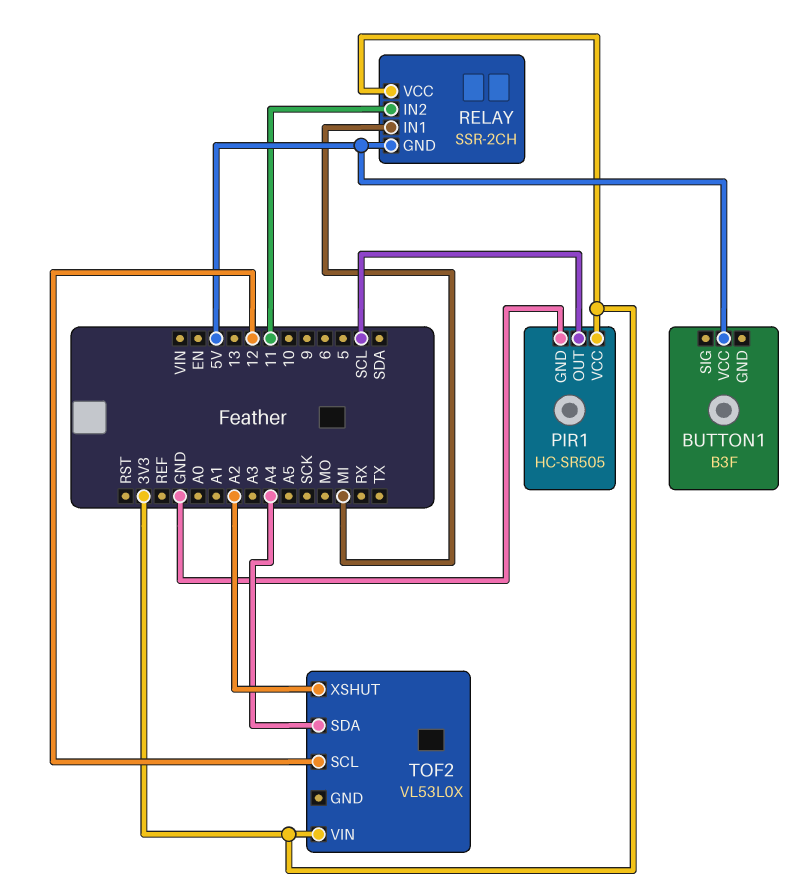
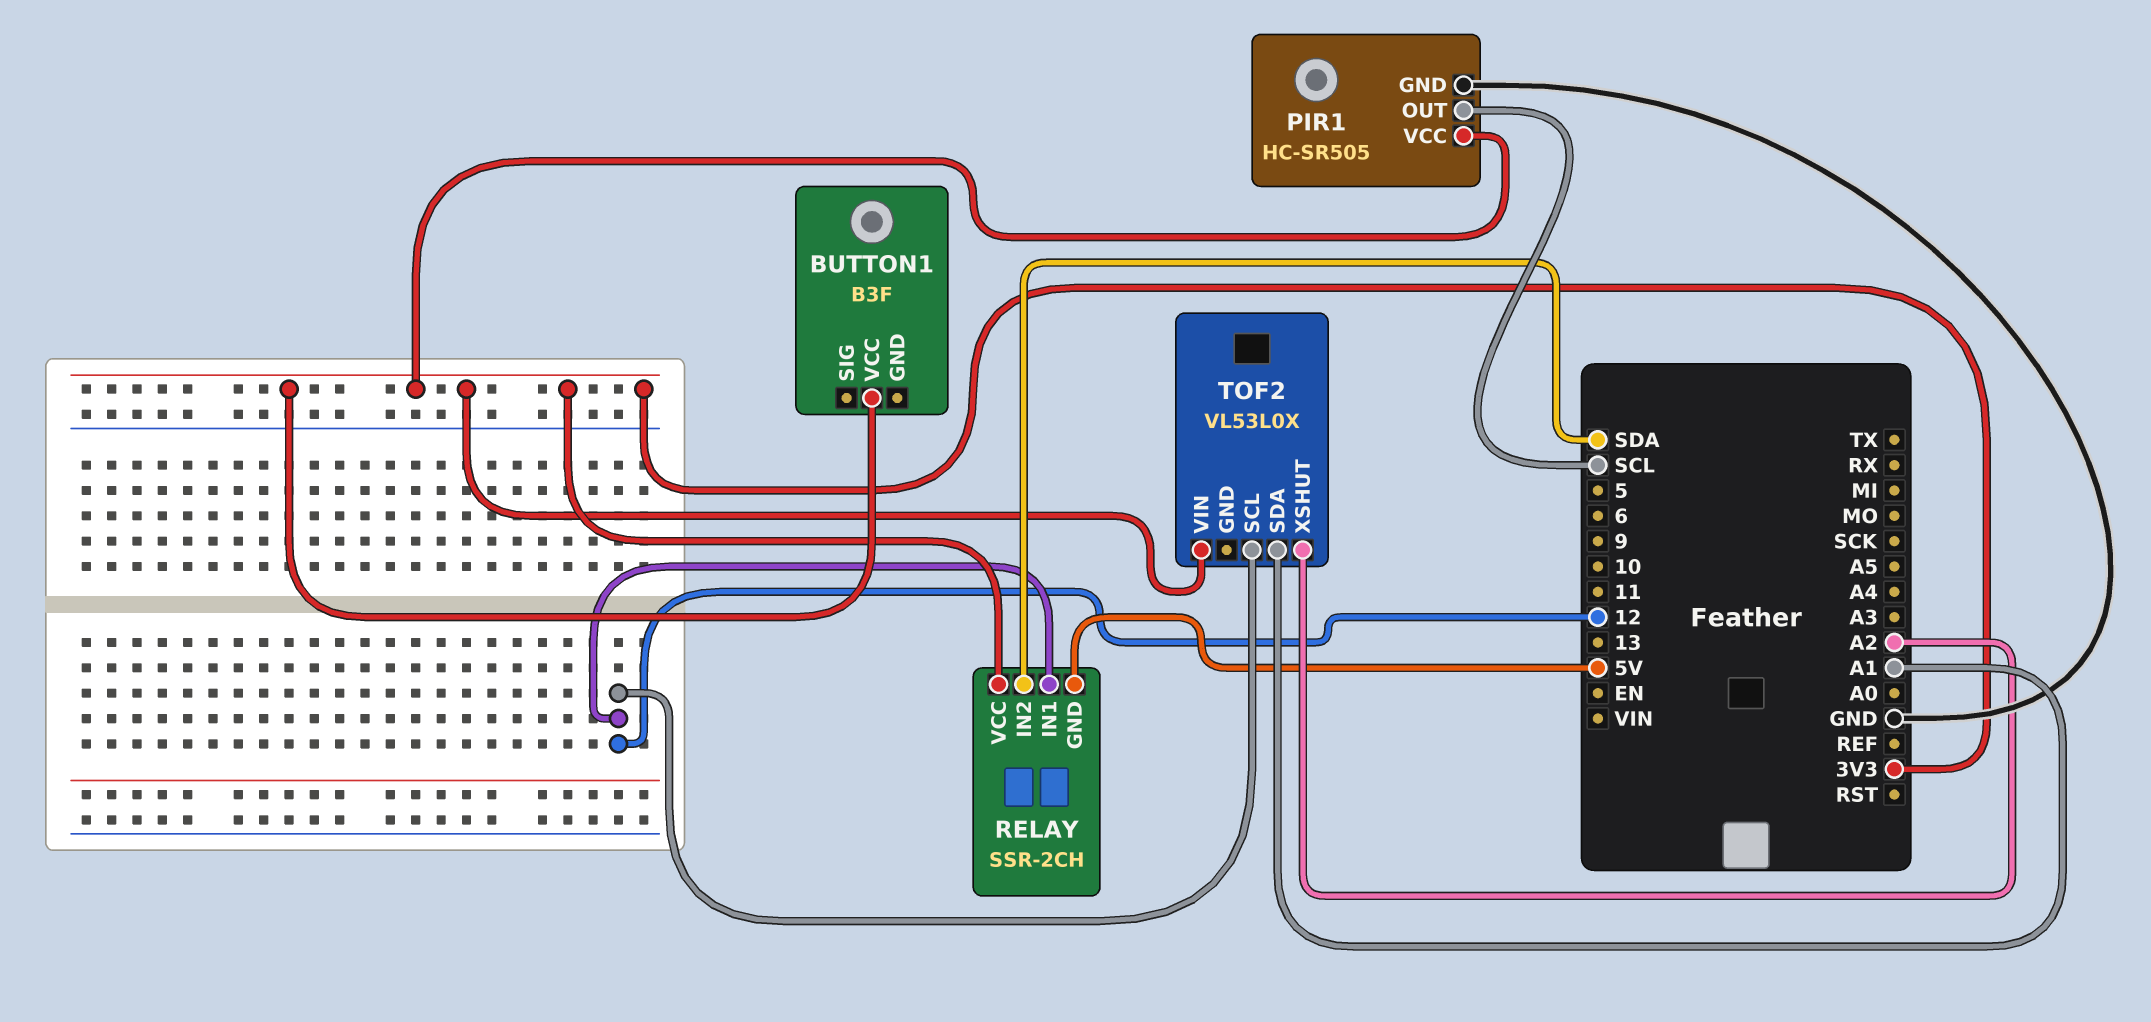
BUTTON1 pin VCC: 5V -> 3V3
RELAY pin IN1: MI -> 12
RELAY pin IN2: 11 -> SDA
TOF2 pin SDA: A4 -> A1

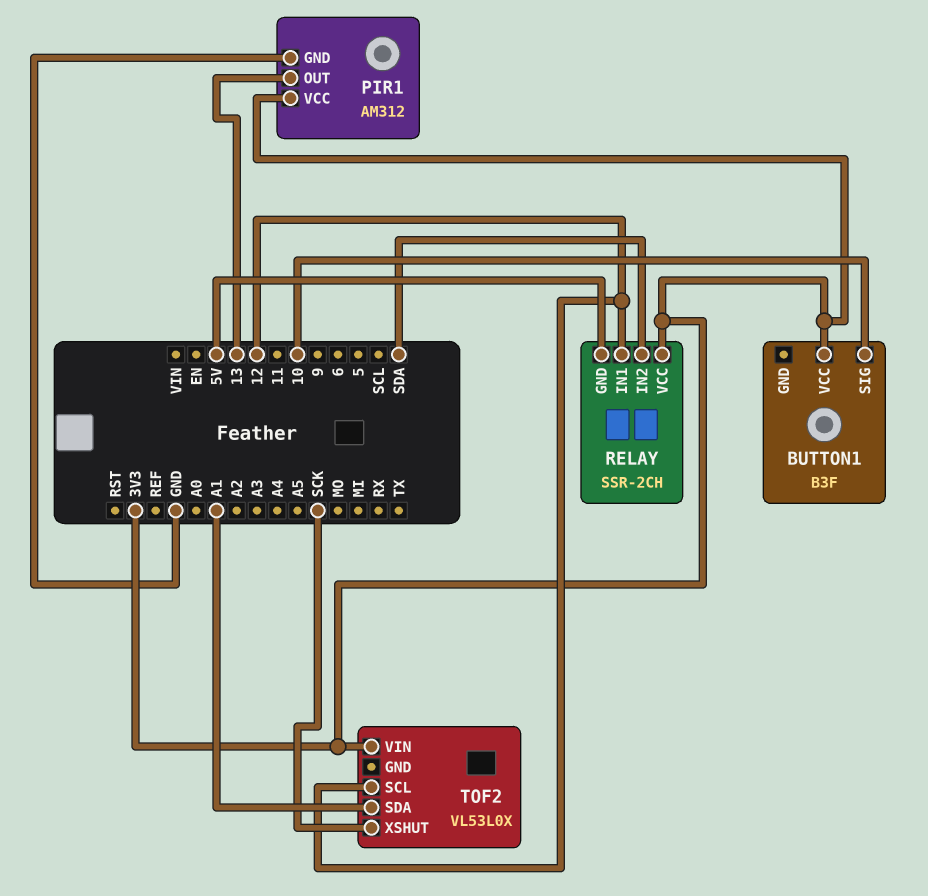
BUTTON1 pin SIG: none -> 10
PIR1: HC-SR505 -> AM312
PIR1 pin OUT: SCL -> 13
TOF2 pin XSHUT: A2 -> SCK

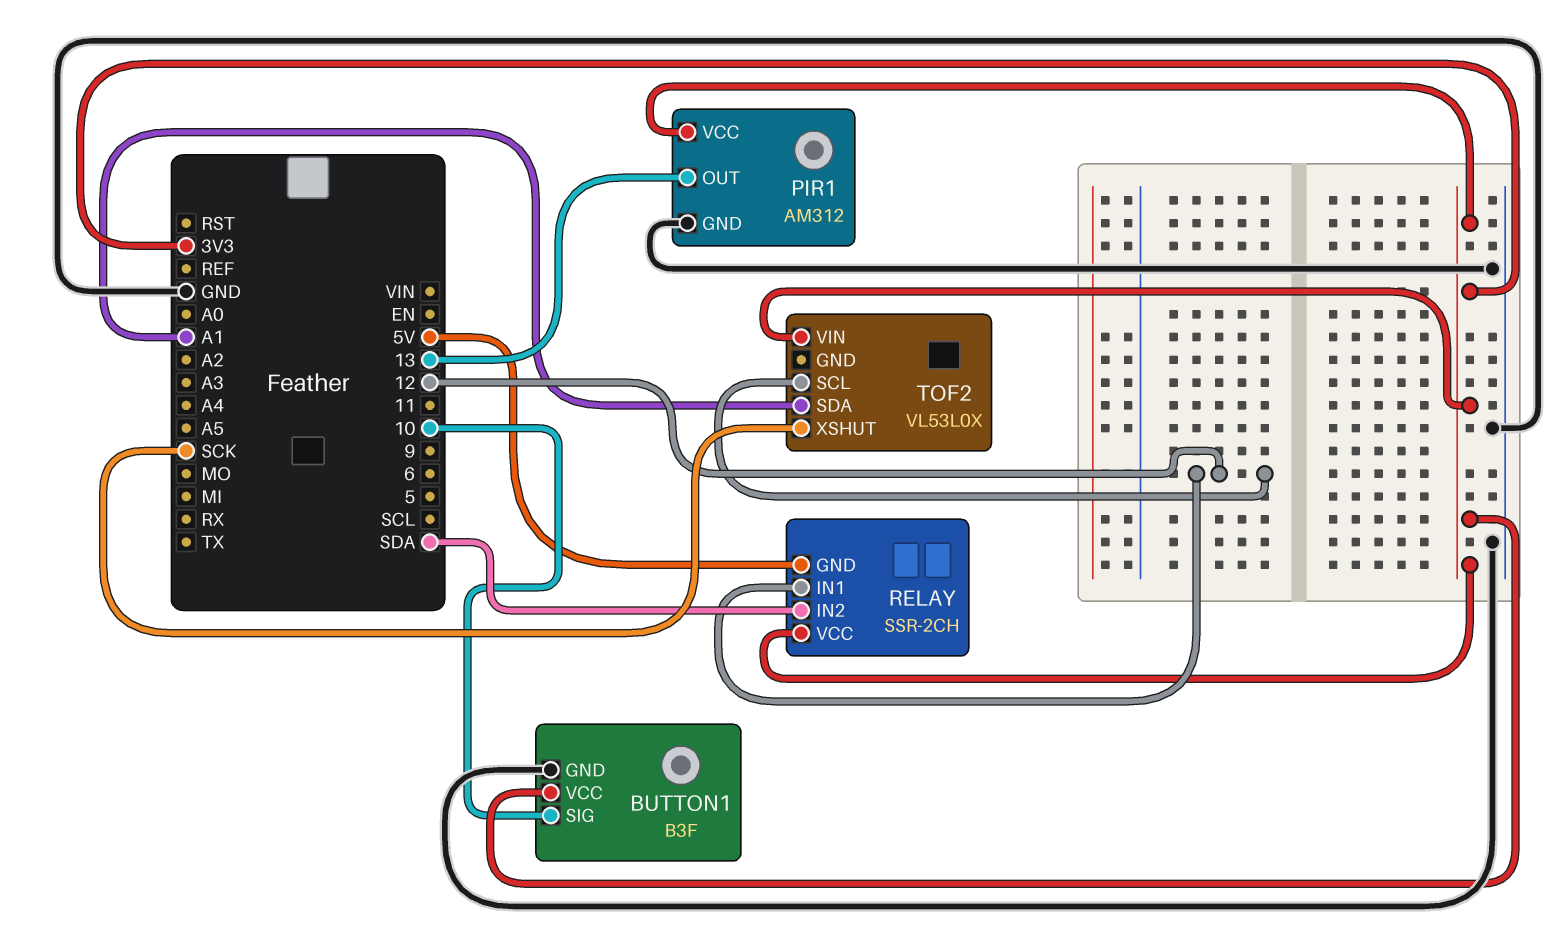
BUTTON1 pin GND: none -> GND

